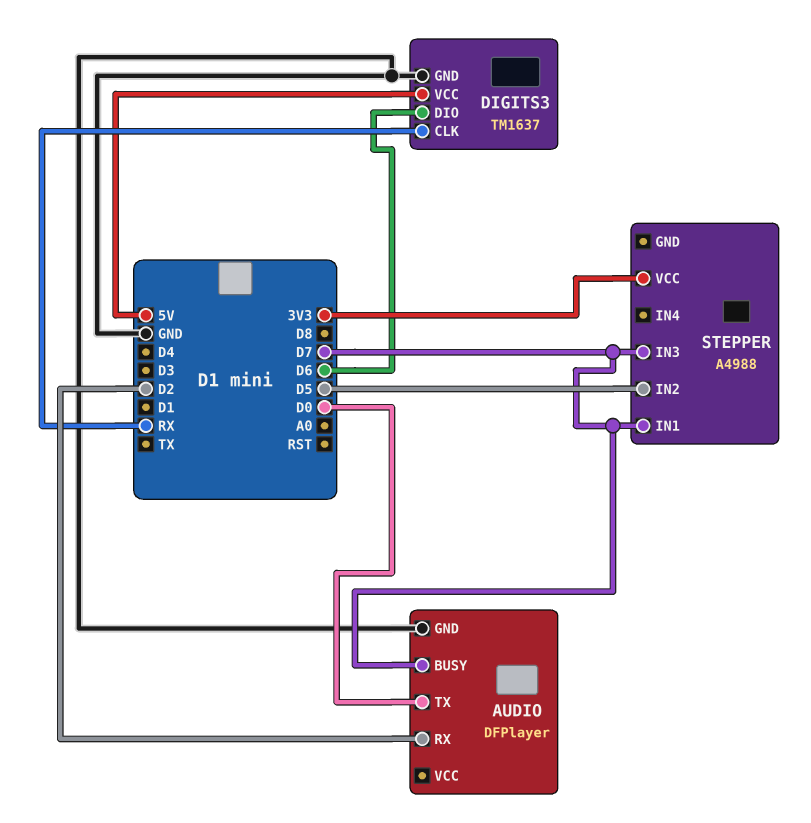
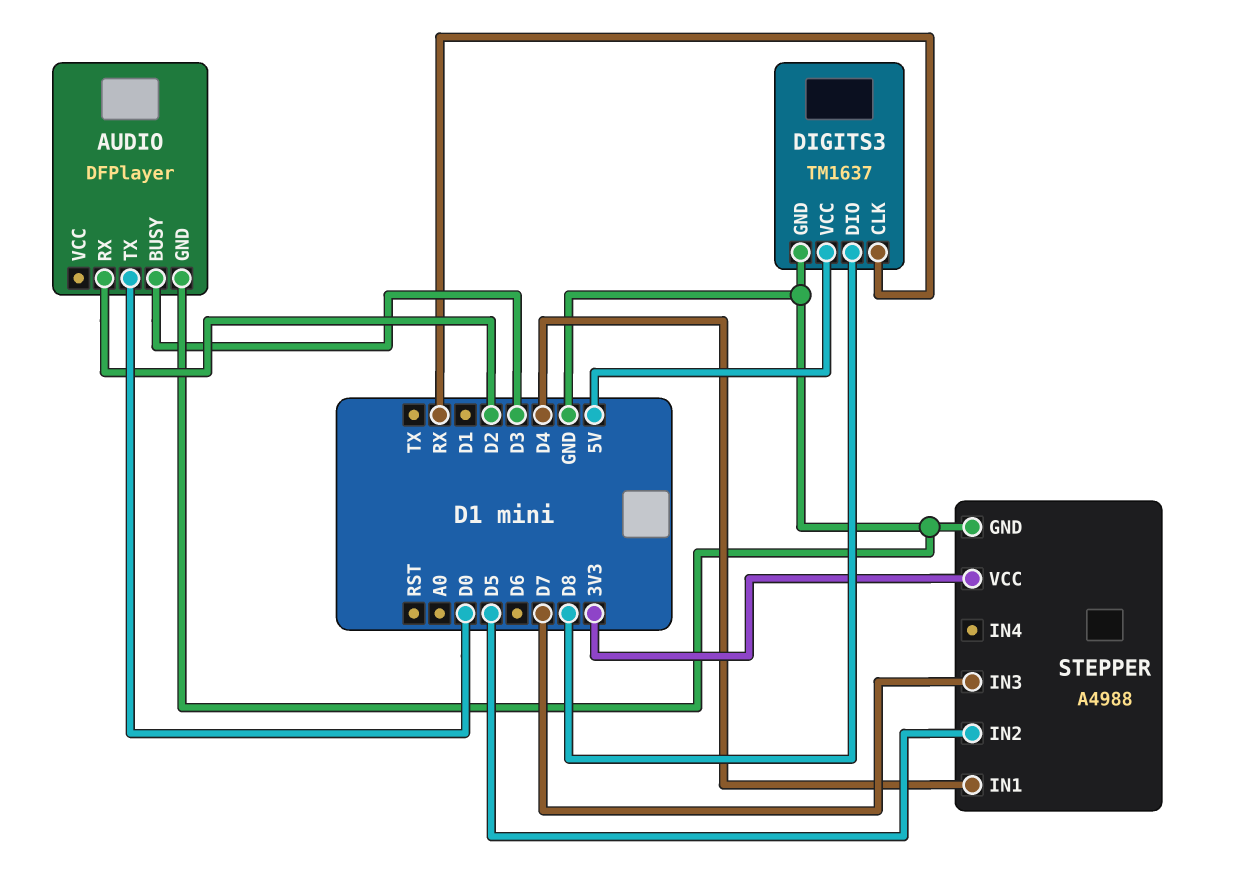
AUDIO pin BUSY: D7 -> D3
DIGITS3 pin DIO: D6 -> D8
STEPPER pin GND: none -> GND
STEPPER pin IN1: D7 -> D4

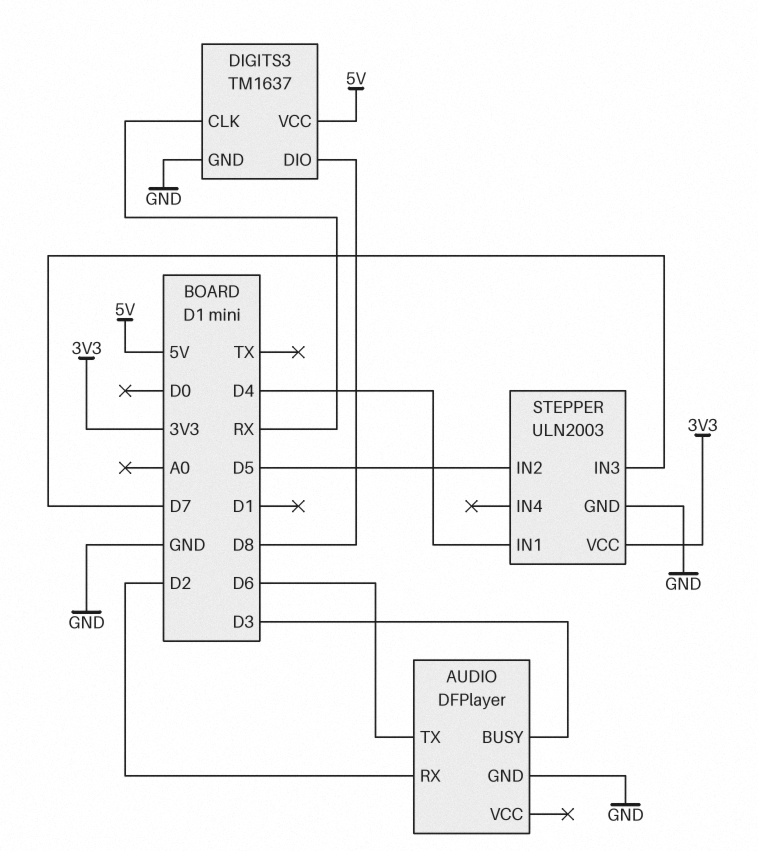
AUDIO pin TX: D0 -> D6
STEPPER: A4988 -> ULN2003

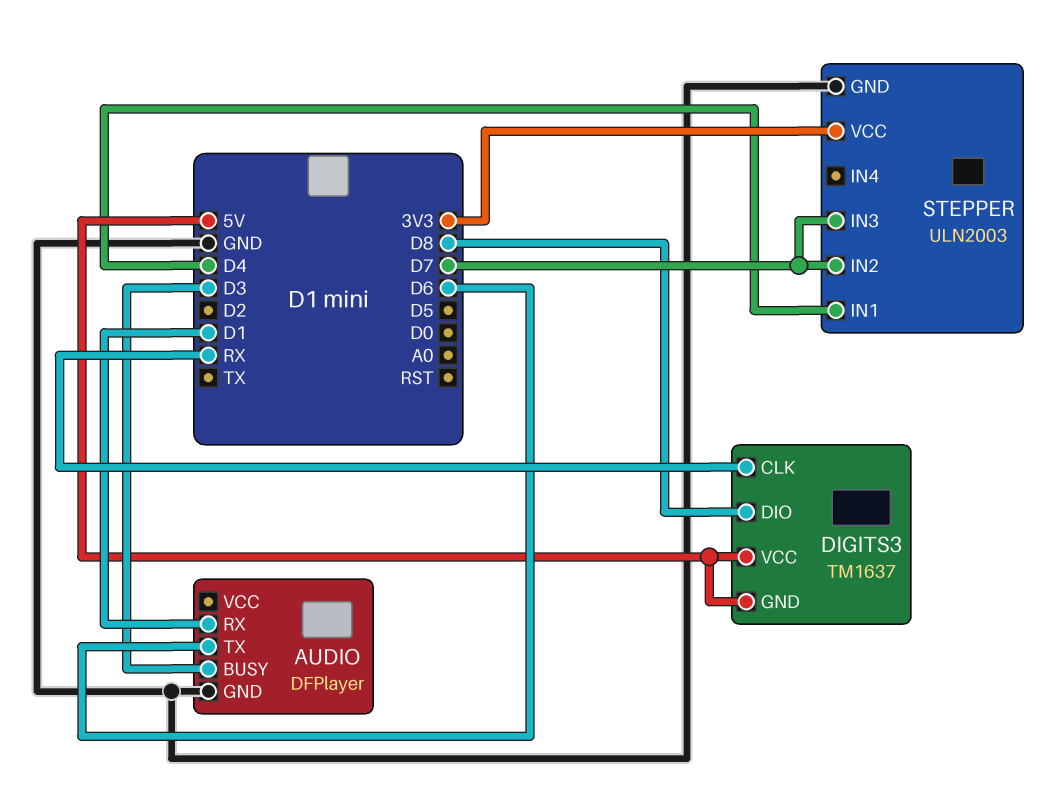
AUDIO pin RX: D2 -> D1
DIGITS3 pin GND: GND -> 5V
STEPPER pin IN2: D5 -> D7

